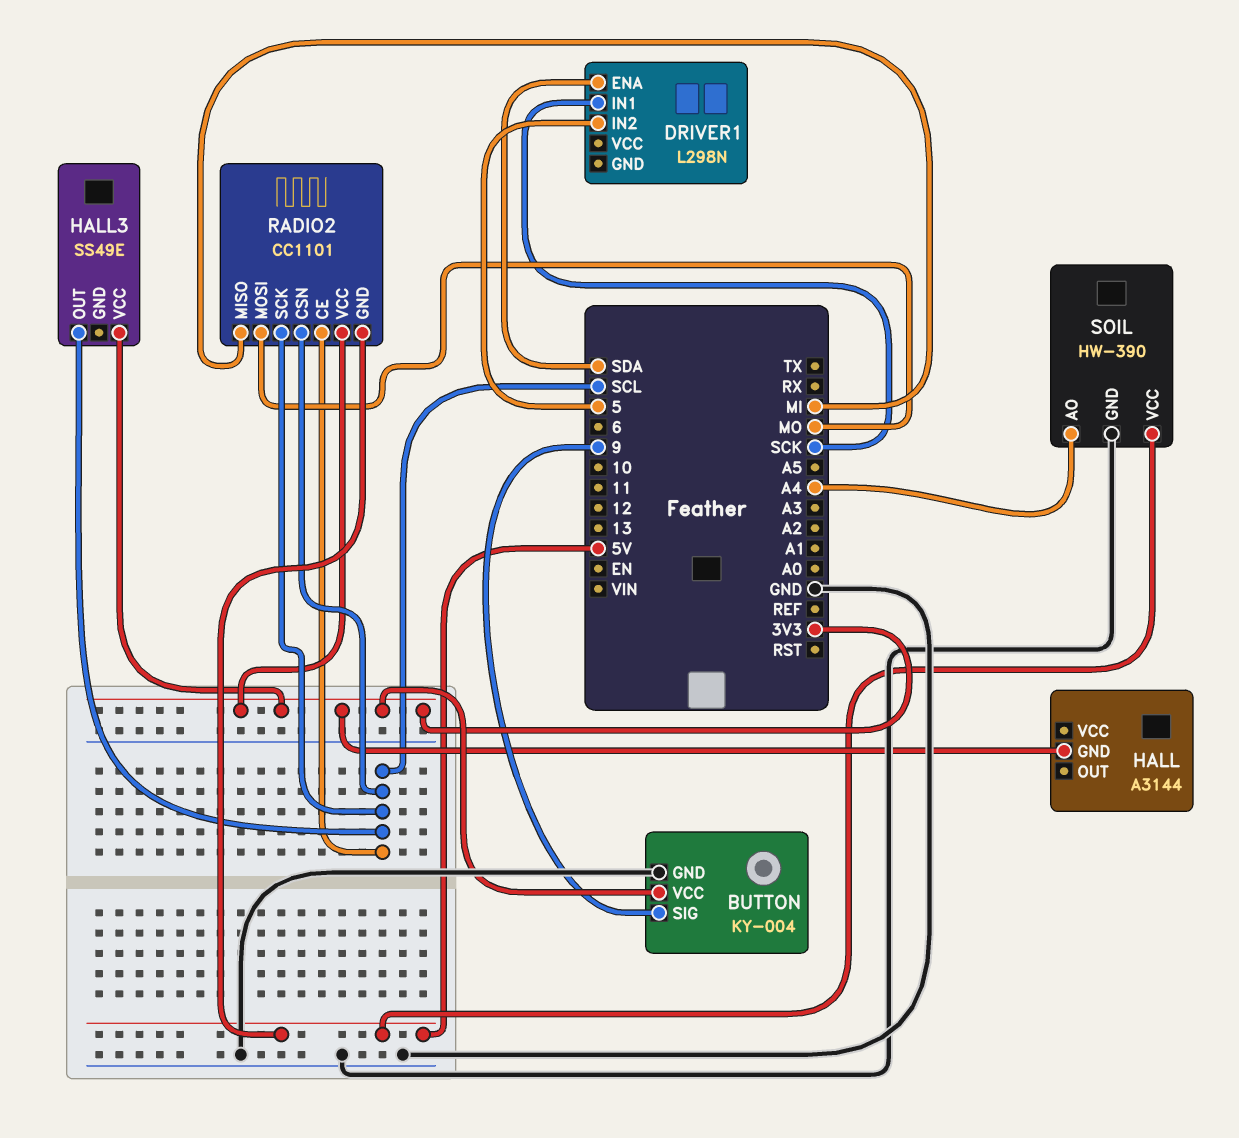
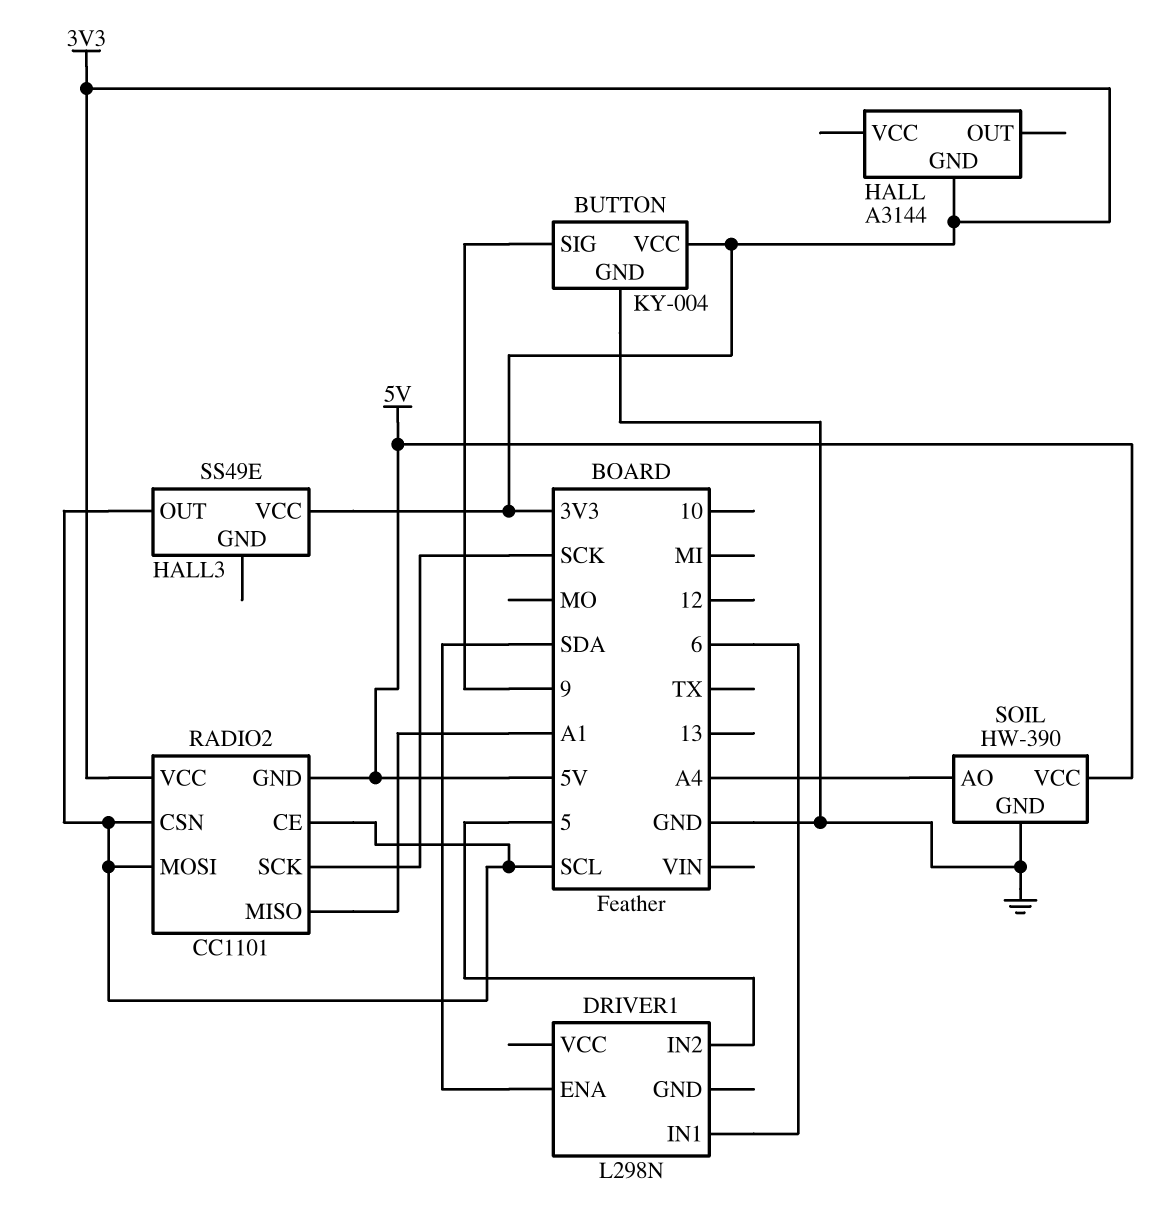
DRIVER1 pin IN1: SCK -> 6
RADIO2 pin MISO: MI -> A1
RADIO2 pin MOSI: MO -> SCL
RADIO2 pin SCK: SCL -> SCK

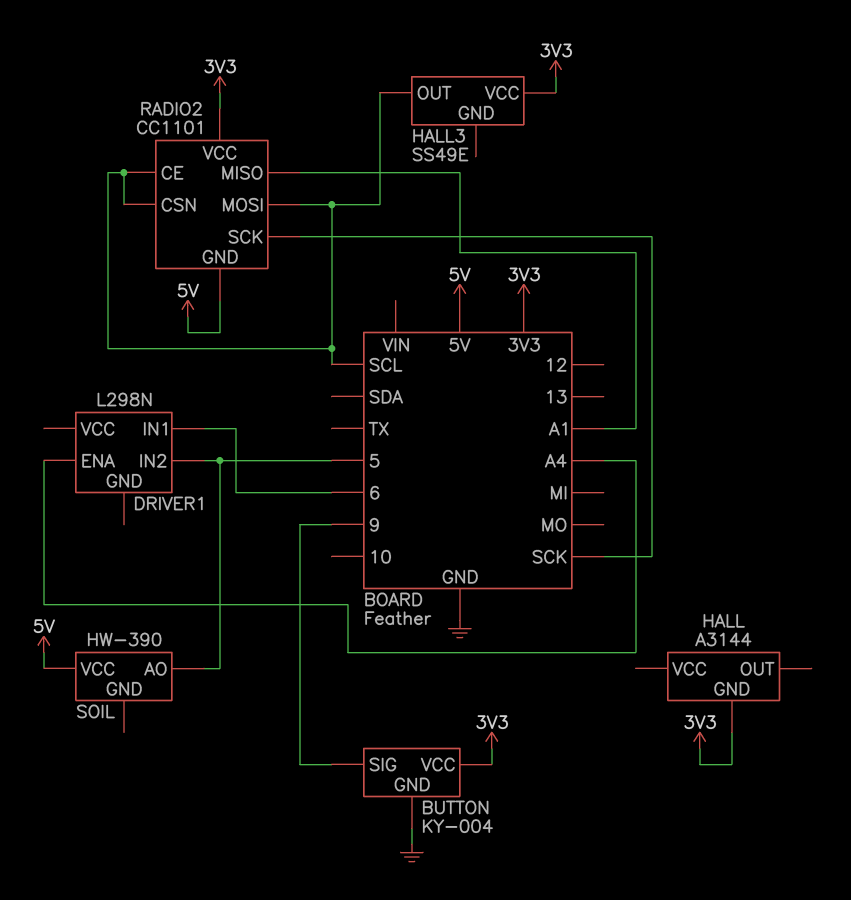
DRIVER1 pin ENA: SDA -> A4
SOIL pin AO: A4 -> 5
SOIL pin GND: GND -> none

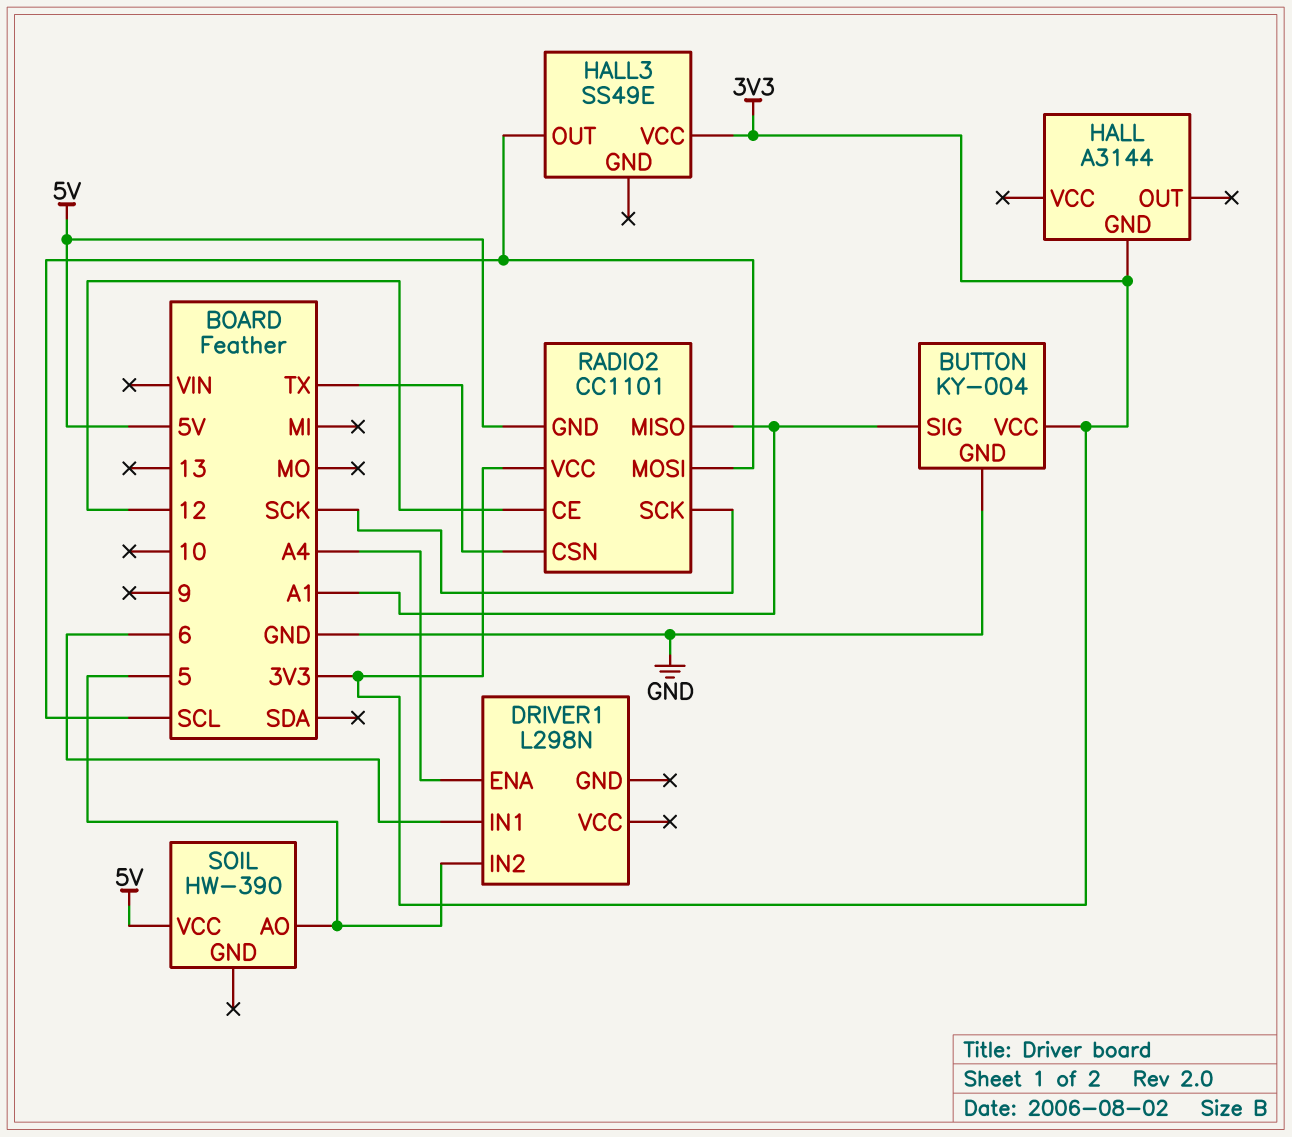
BUTTON pin SIG: 9 -> A1
RADIO2 pin CE: SCL -> 12
RADIO2 pin CSN: SCL -> TX

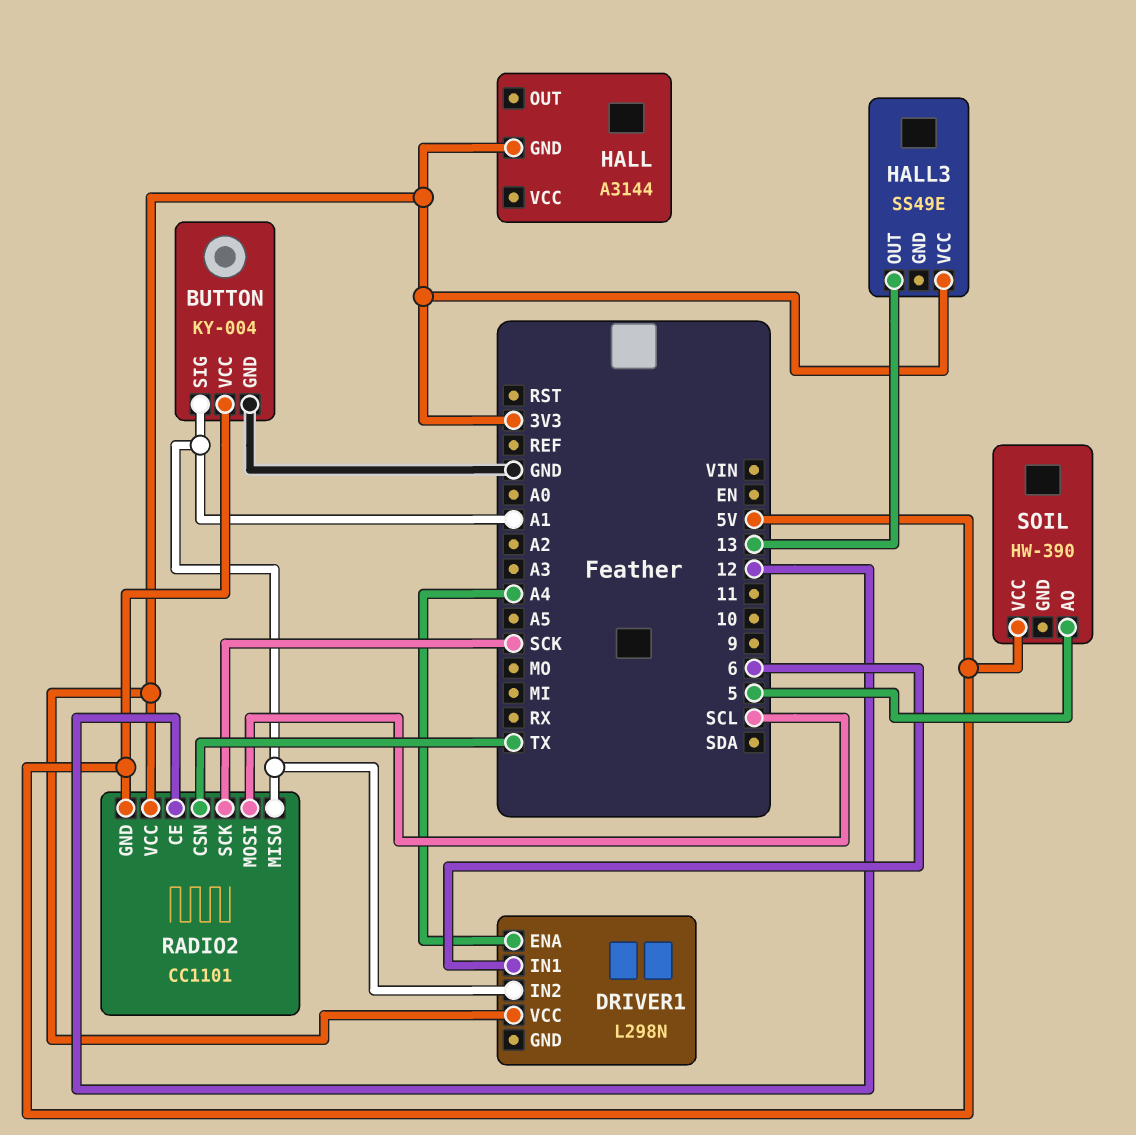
BUTTON pin VCC: 3V3 -> 5V
DRIVER1 pin IN2: 5 -> A1
DRIVER1 pin VCC: none -> 3V3
HALL3 pin OUT: SCL -> 13

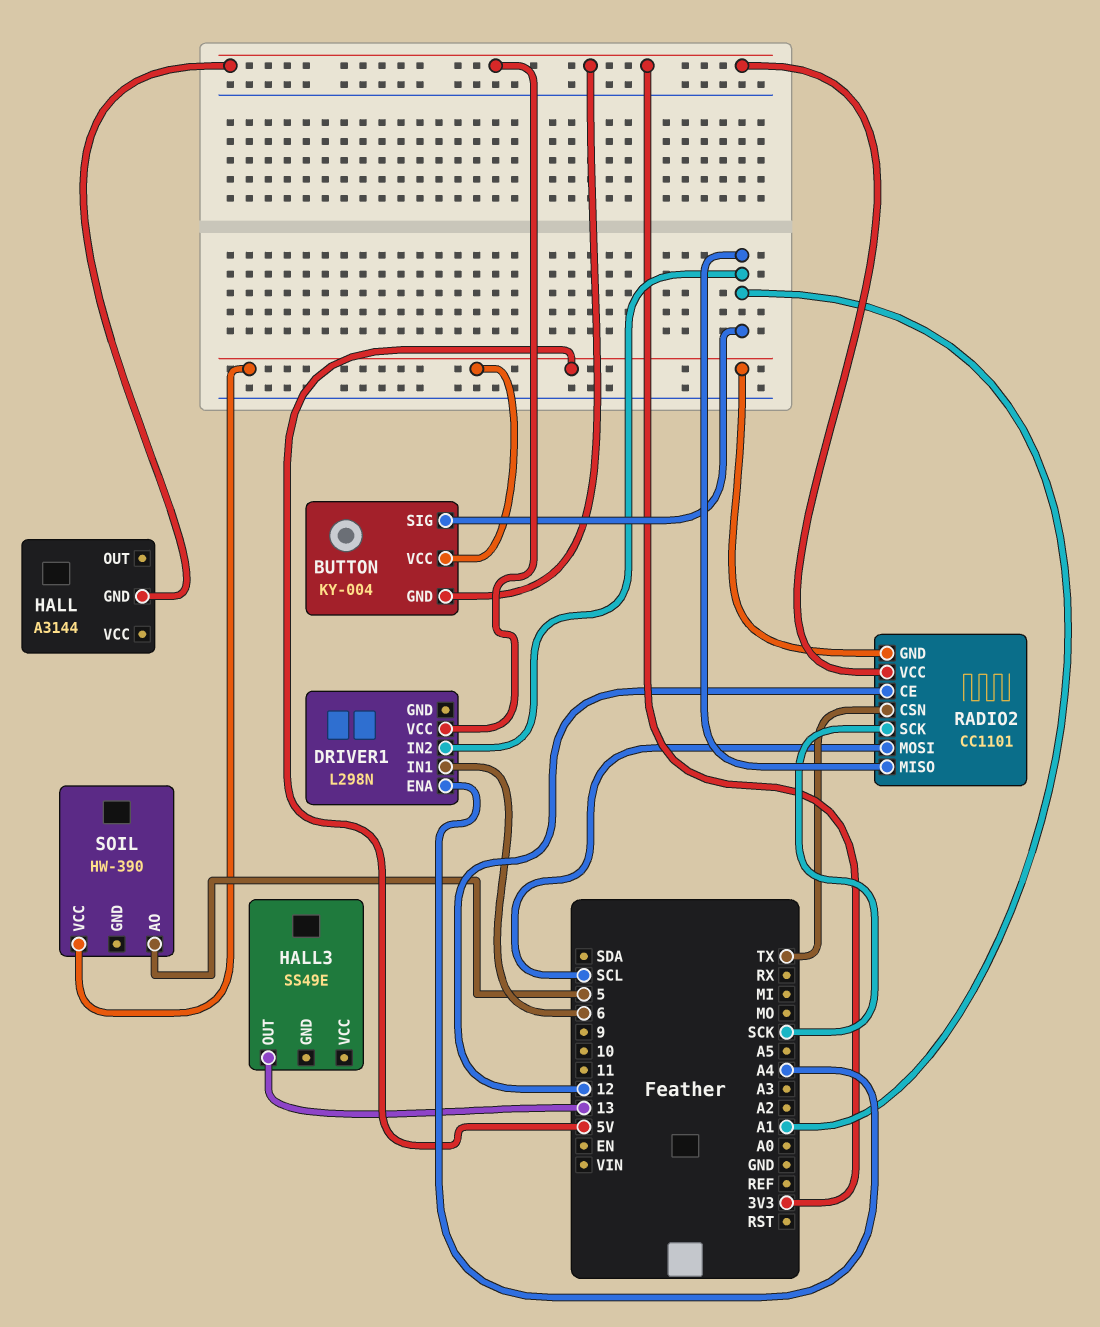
BUTTON pin GND: GND -> 3V3
HALL3 pin VCC: 3V3 -> none

